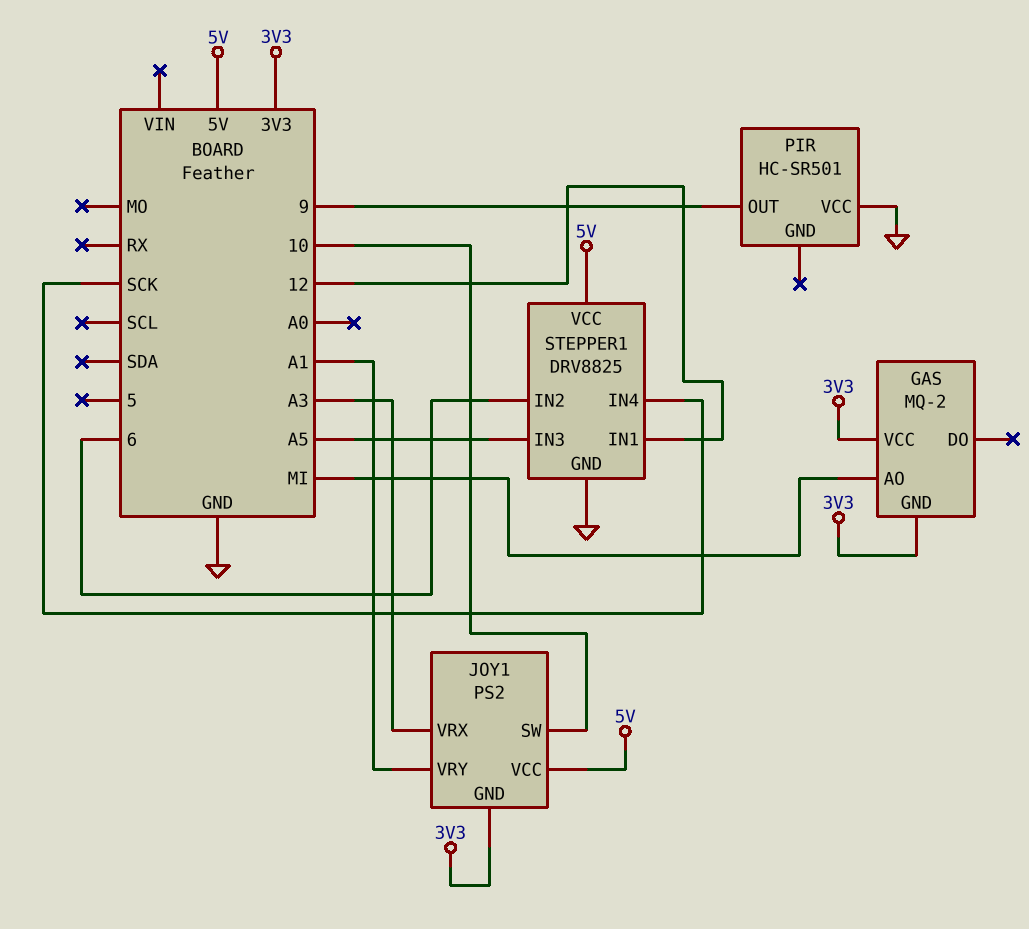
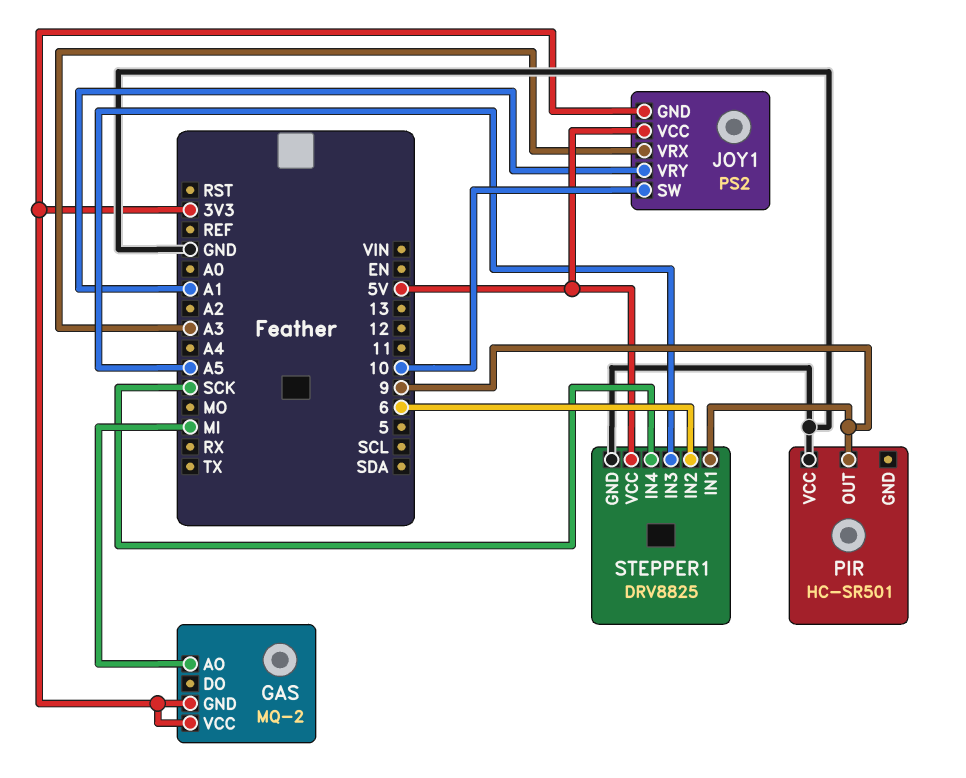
STEPPER1 pin IN1: 12 -> 9

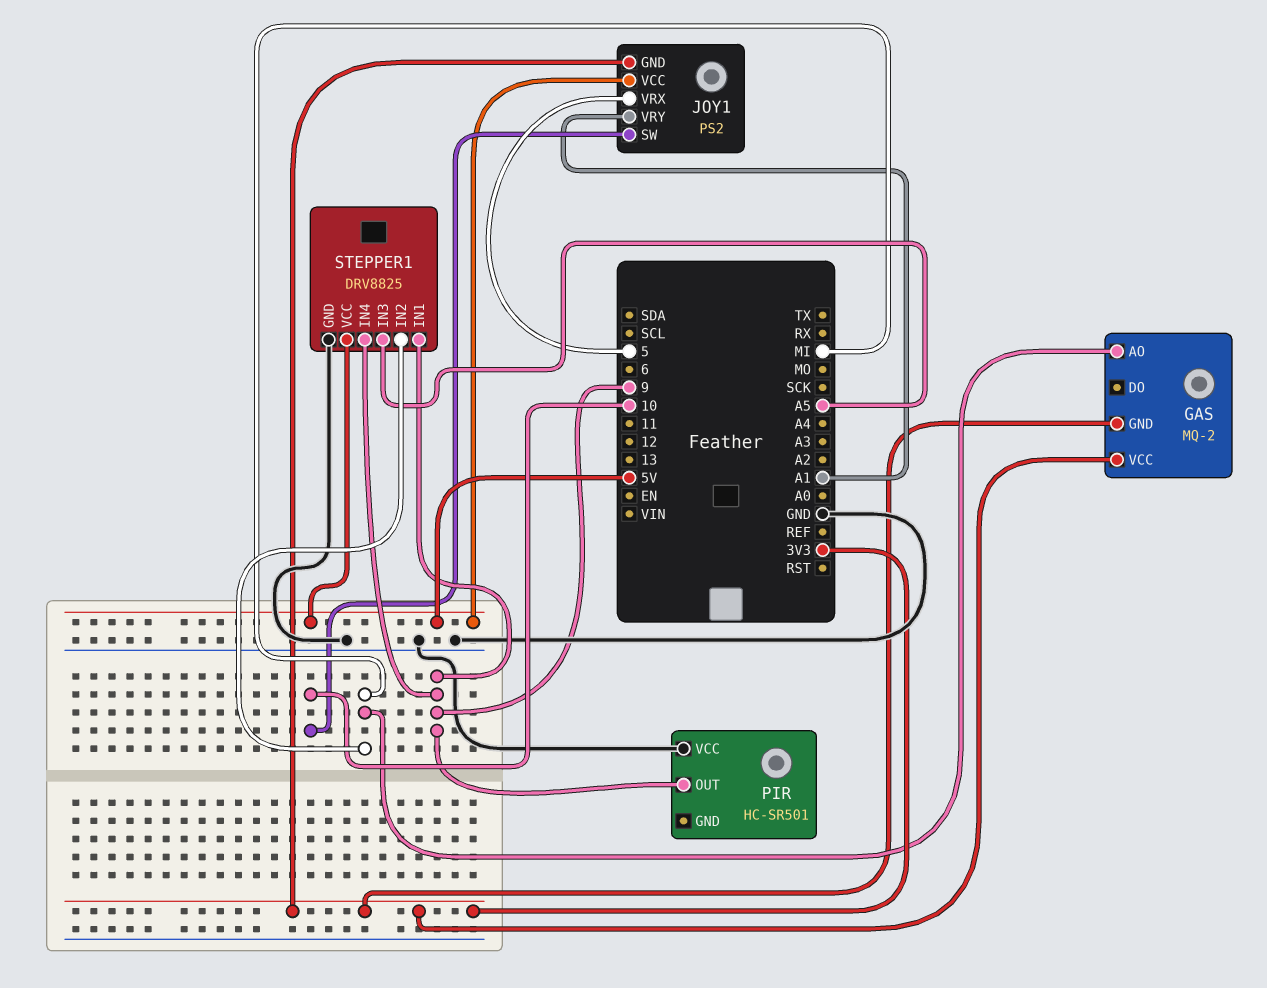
JOY1 pin VRX: A3 -> 5
STEPPER1 pin IN2: 6 -> MI
STEPPER1 pin IN4: SCK -> 9

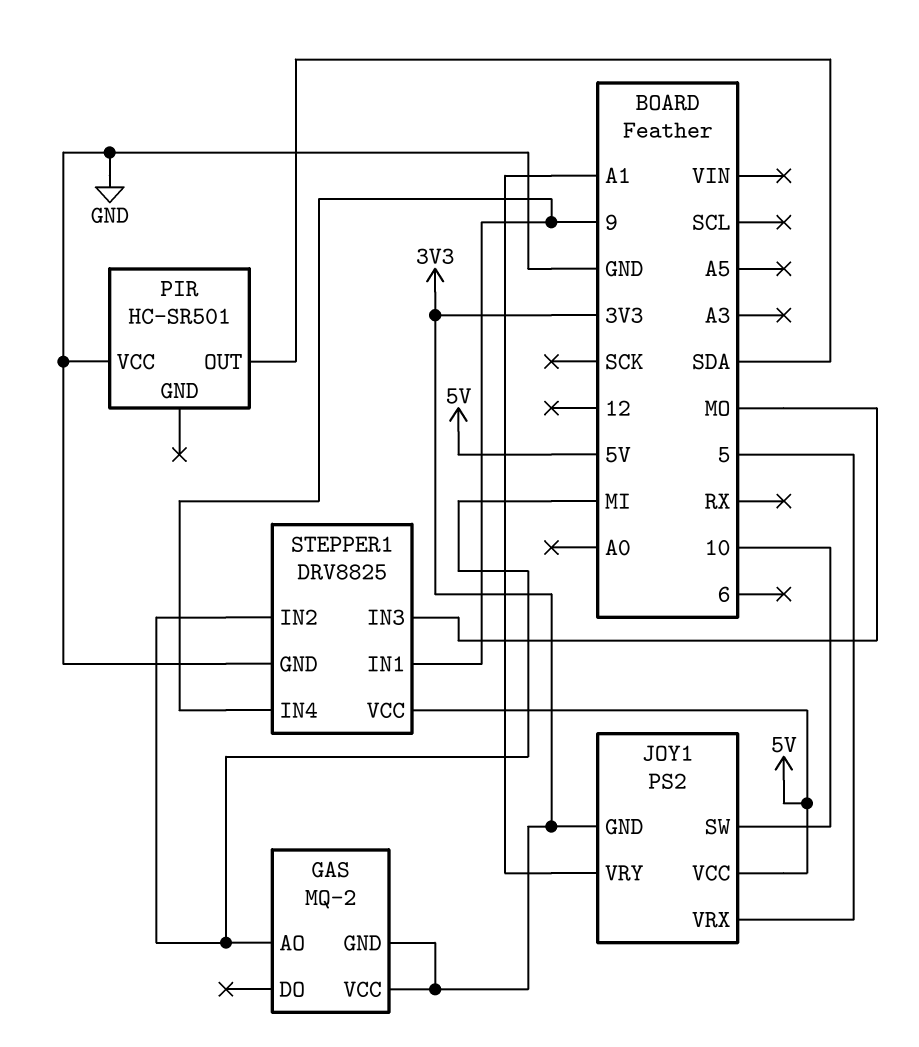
PIR pin OUT: 9 -> SDA
STEPPER1 pin IN3: A5 -> MO

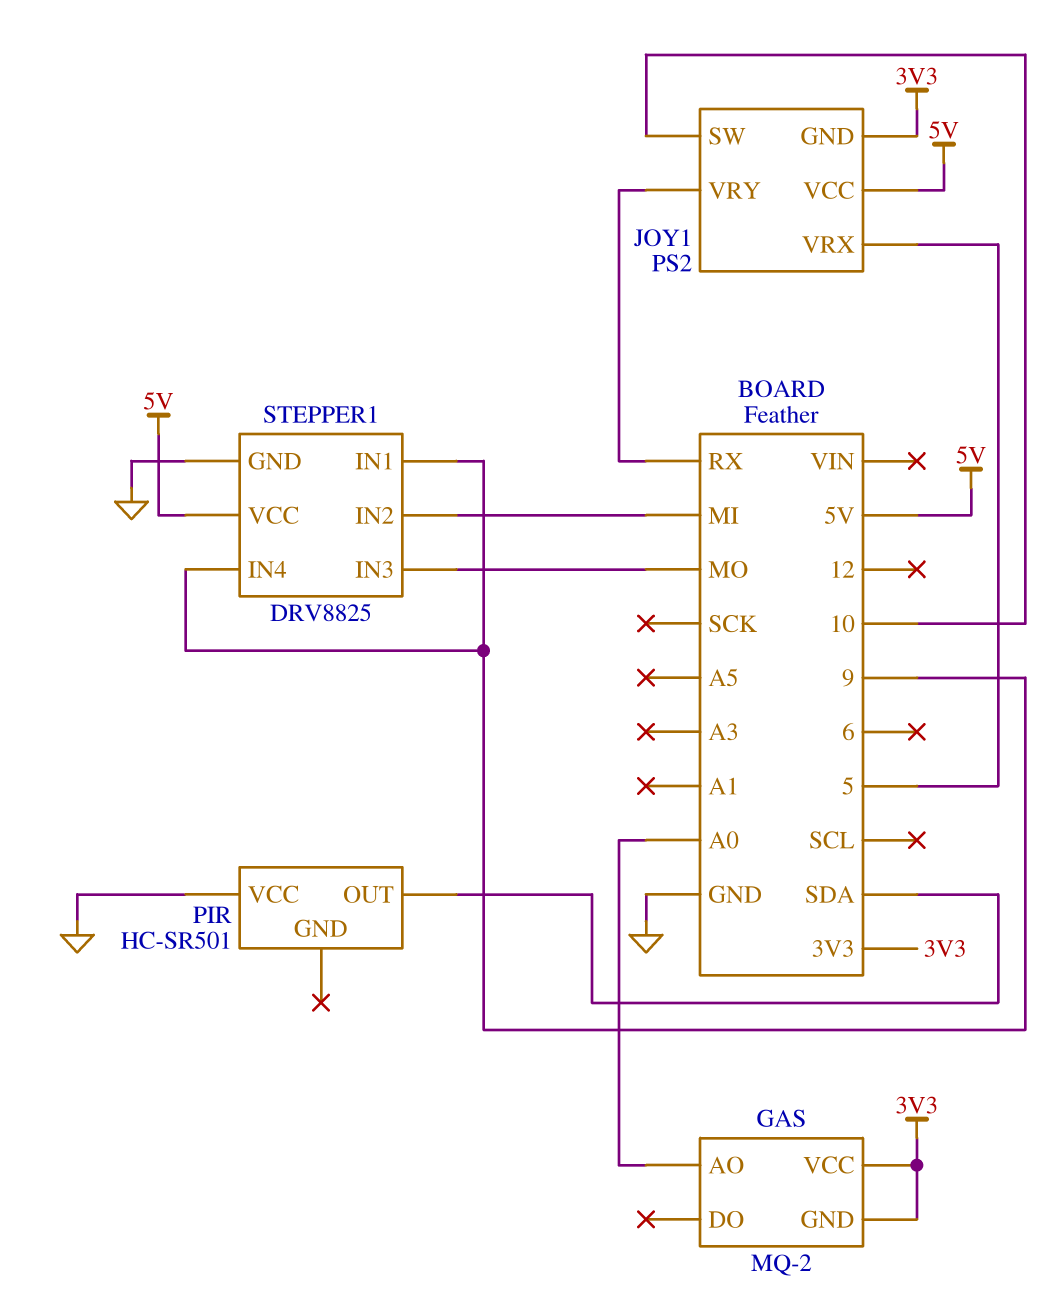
GAS pin AO: MI -> A0
JOY1 pin VRY: A1 -> RX

